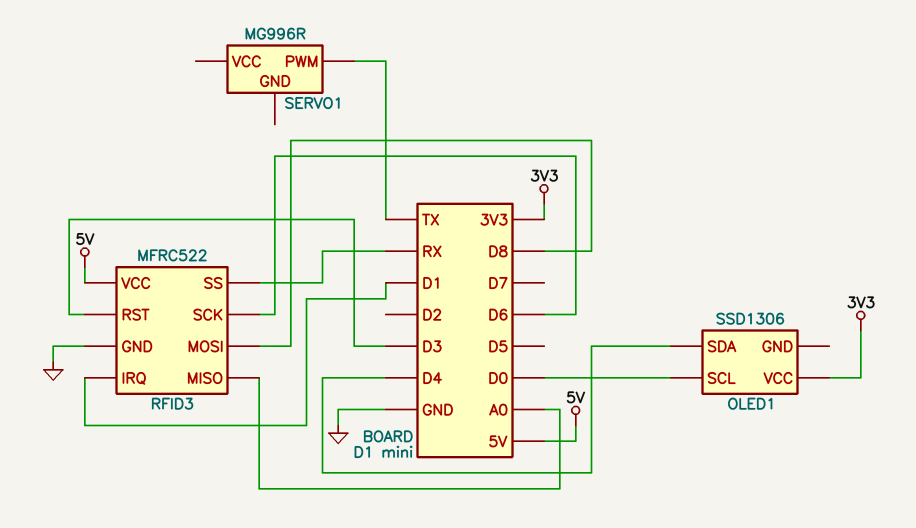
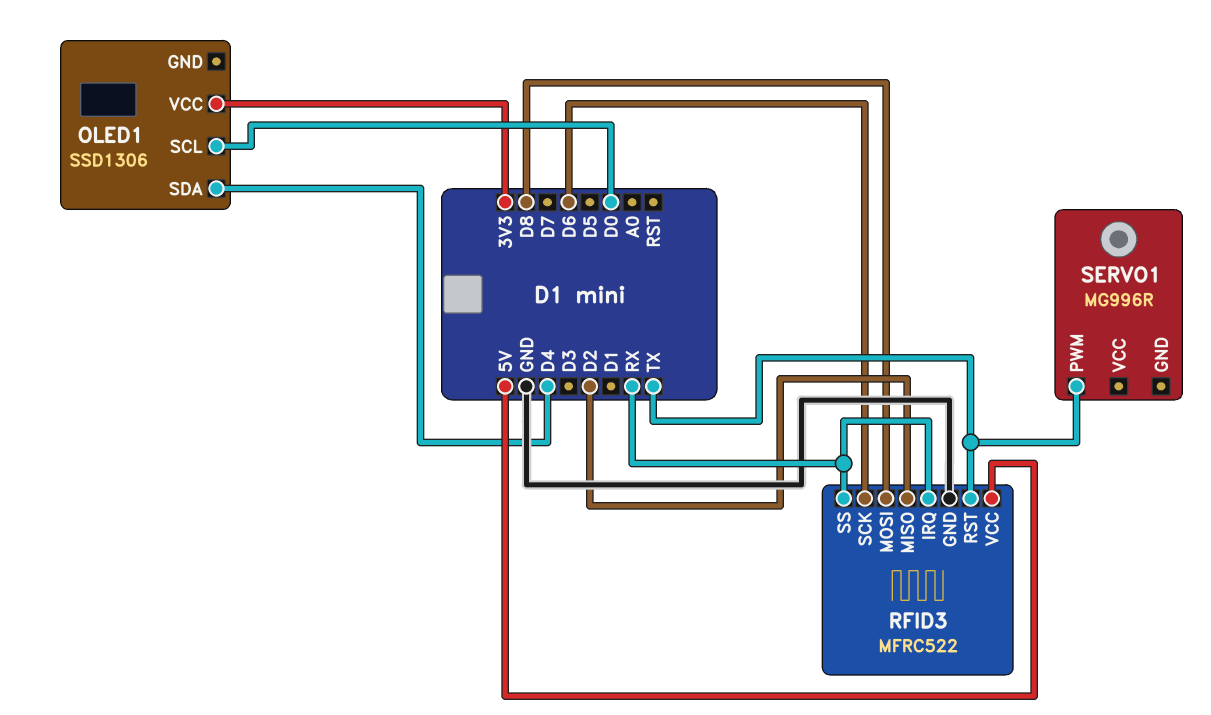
RFID3 pin IRQ: D1 -> RX
RFID3 pin MISO: A0 -> D2
RFID3 pin RST: D3 -> TX

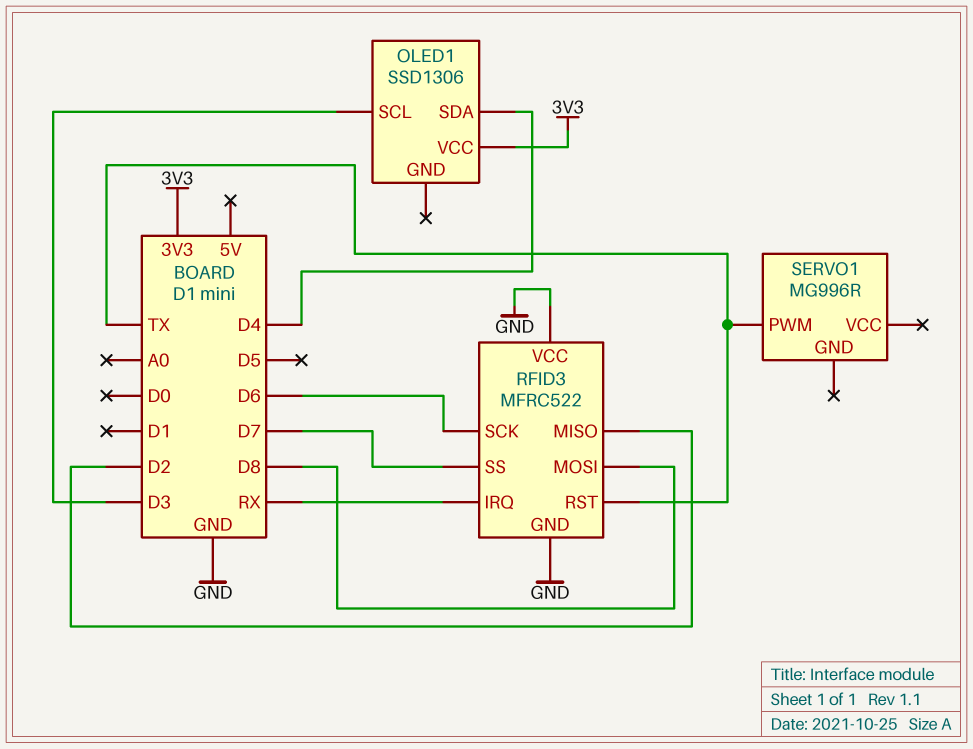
OLED1 pin SCL: D0 -> D3
RFID3 pin SS: RX -> D7
RFID3 pin VCC: 5V -> GND

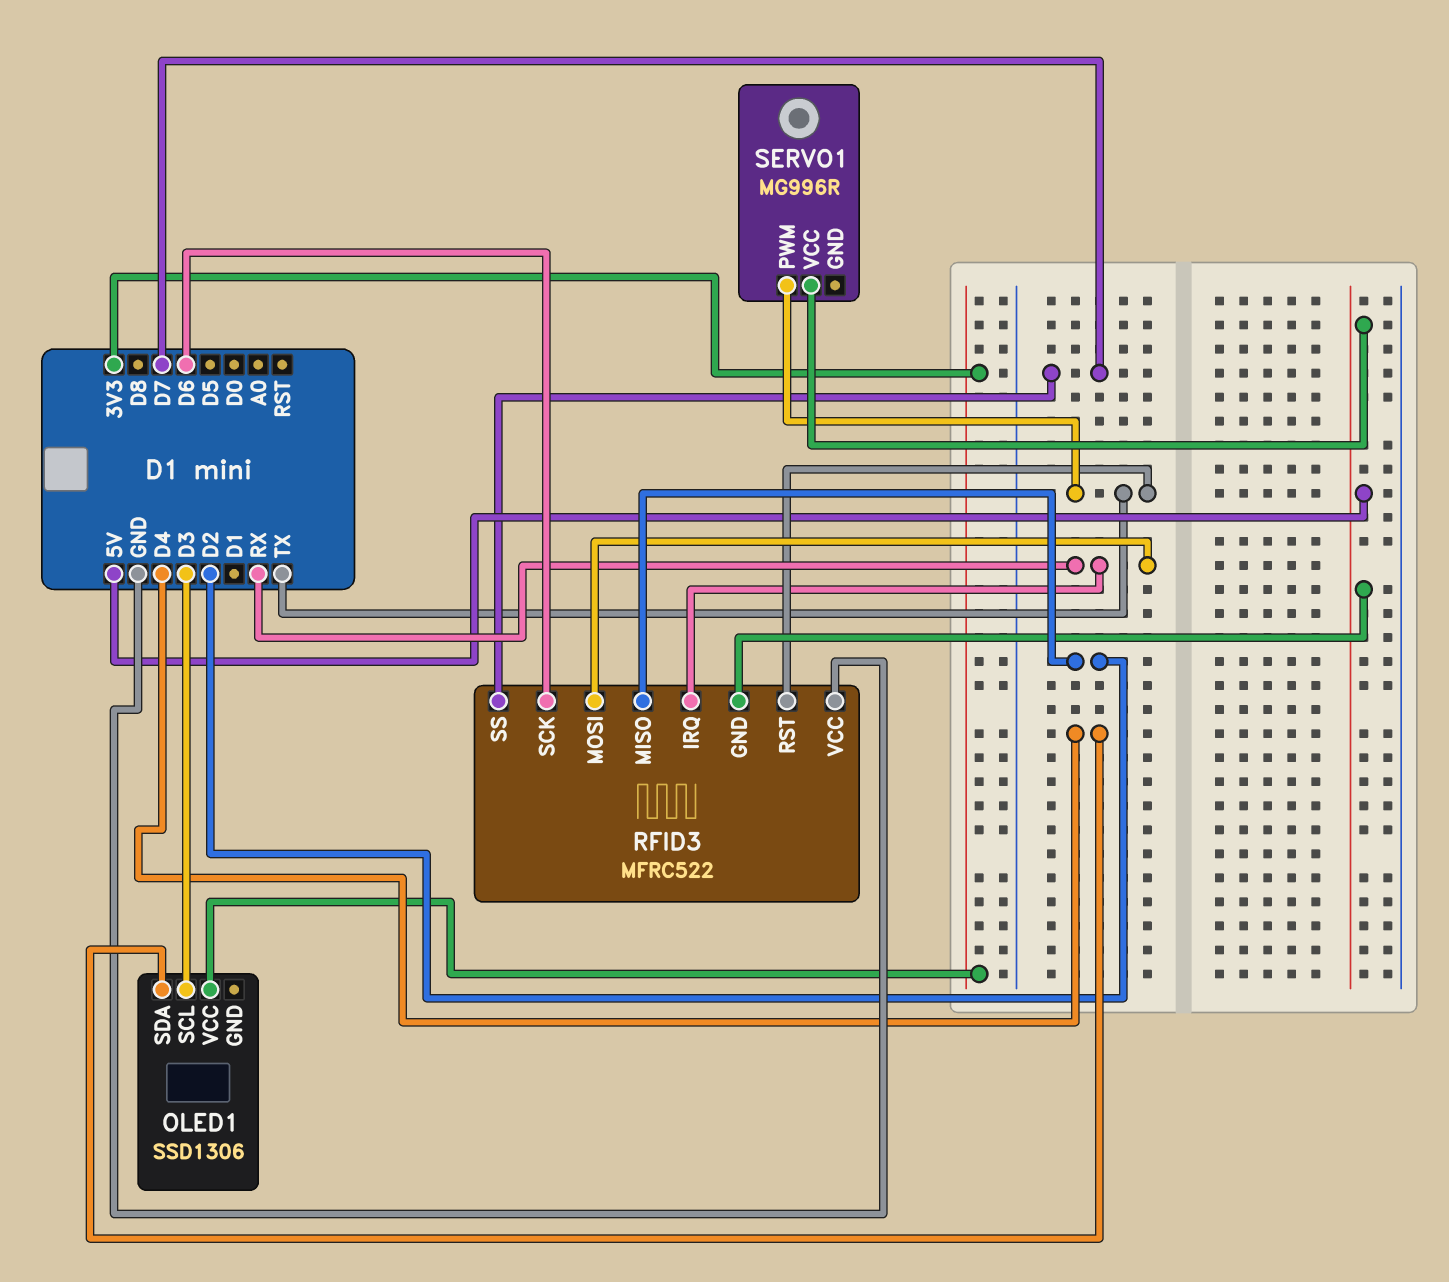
RFID3 pin GND: GND -> 5V
RFID3 pin MOSI: D8 -> RX
SERVO1 pin VCC: none -> 5V

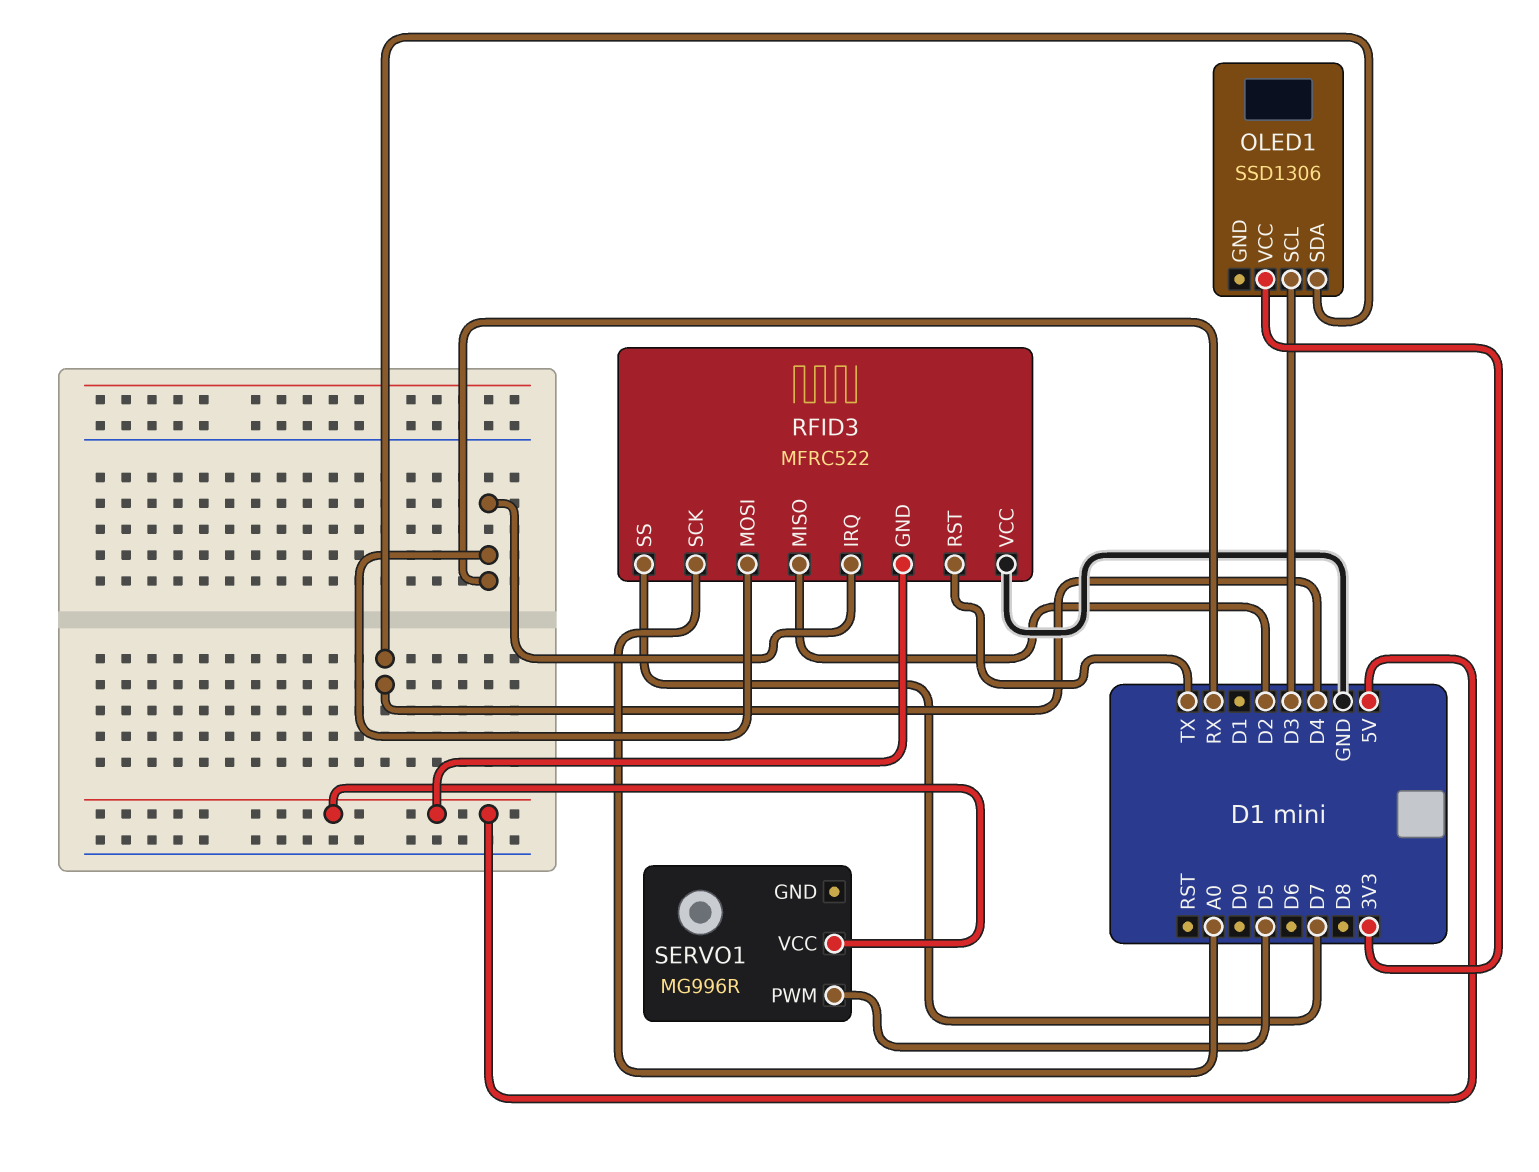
RFID3 pin SCK: D6 -> A0
SERVO1 pin PWM: TX -> D5

